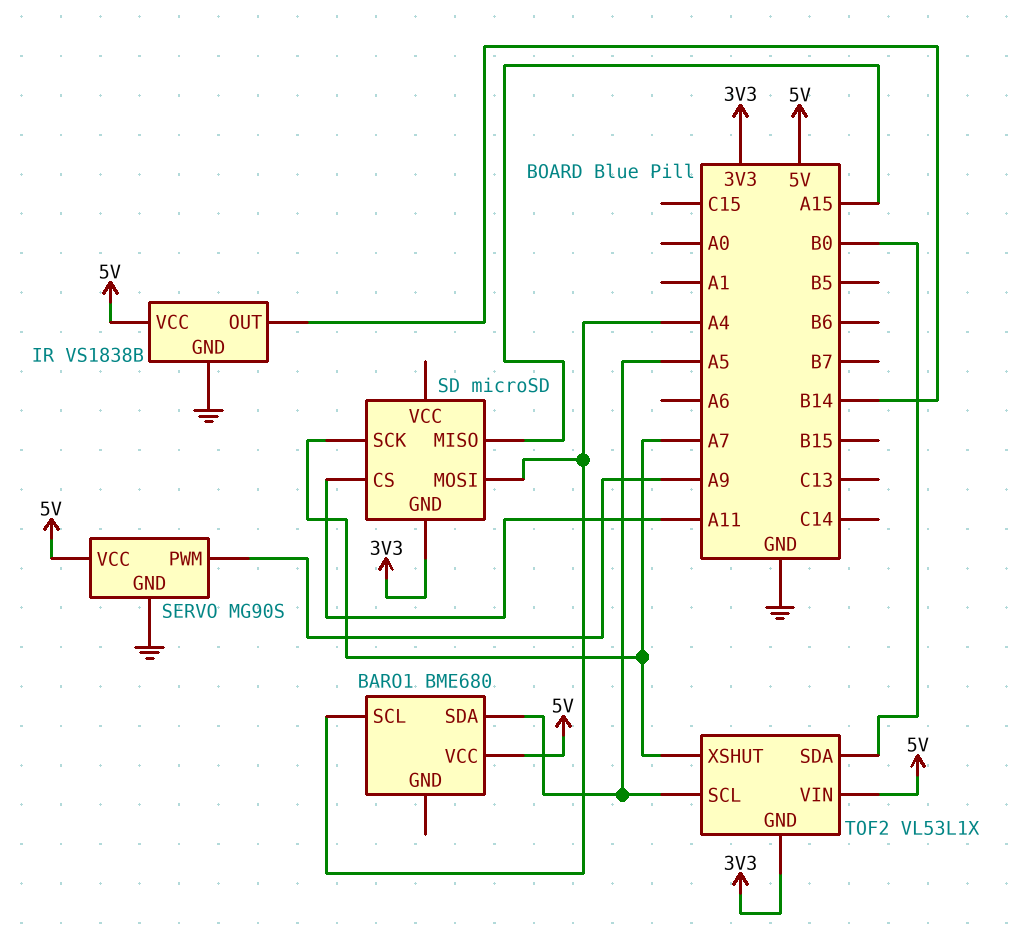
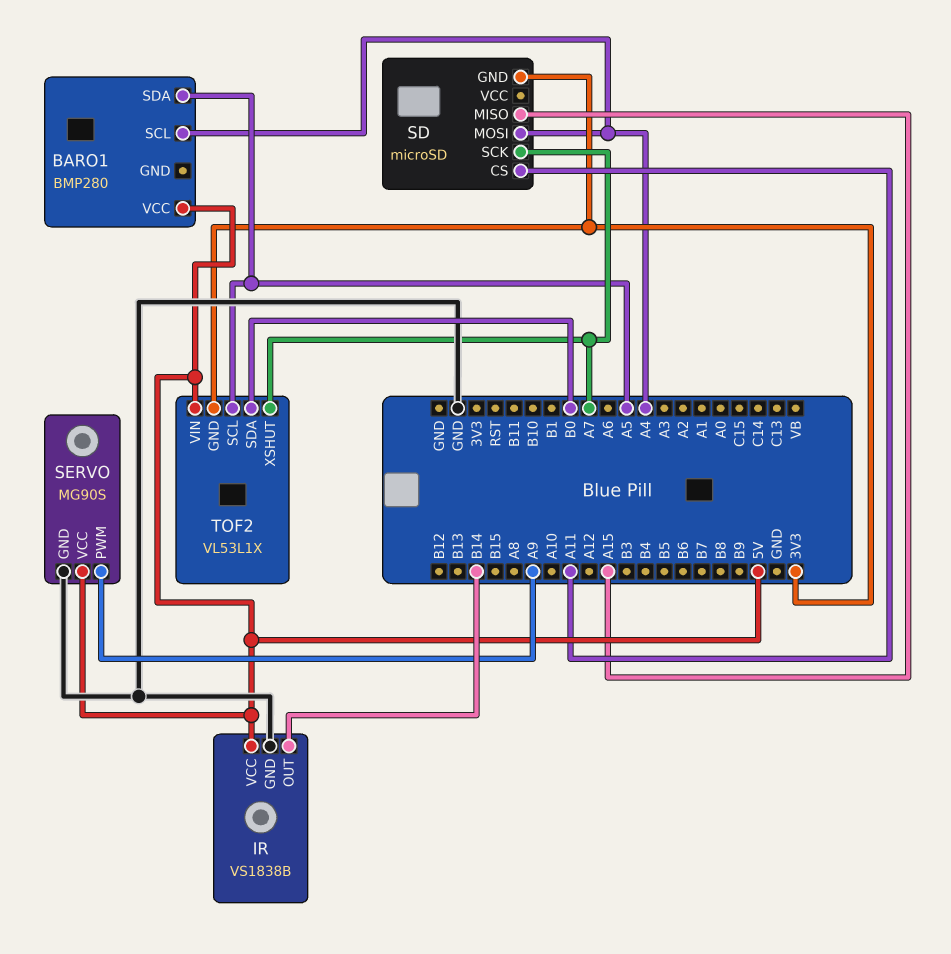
BARO1: BME680 -> BMP280

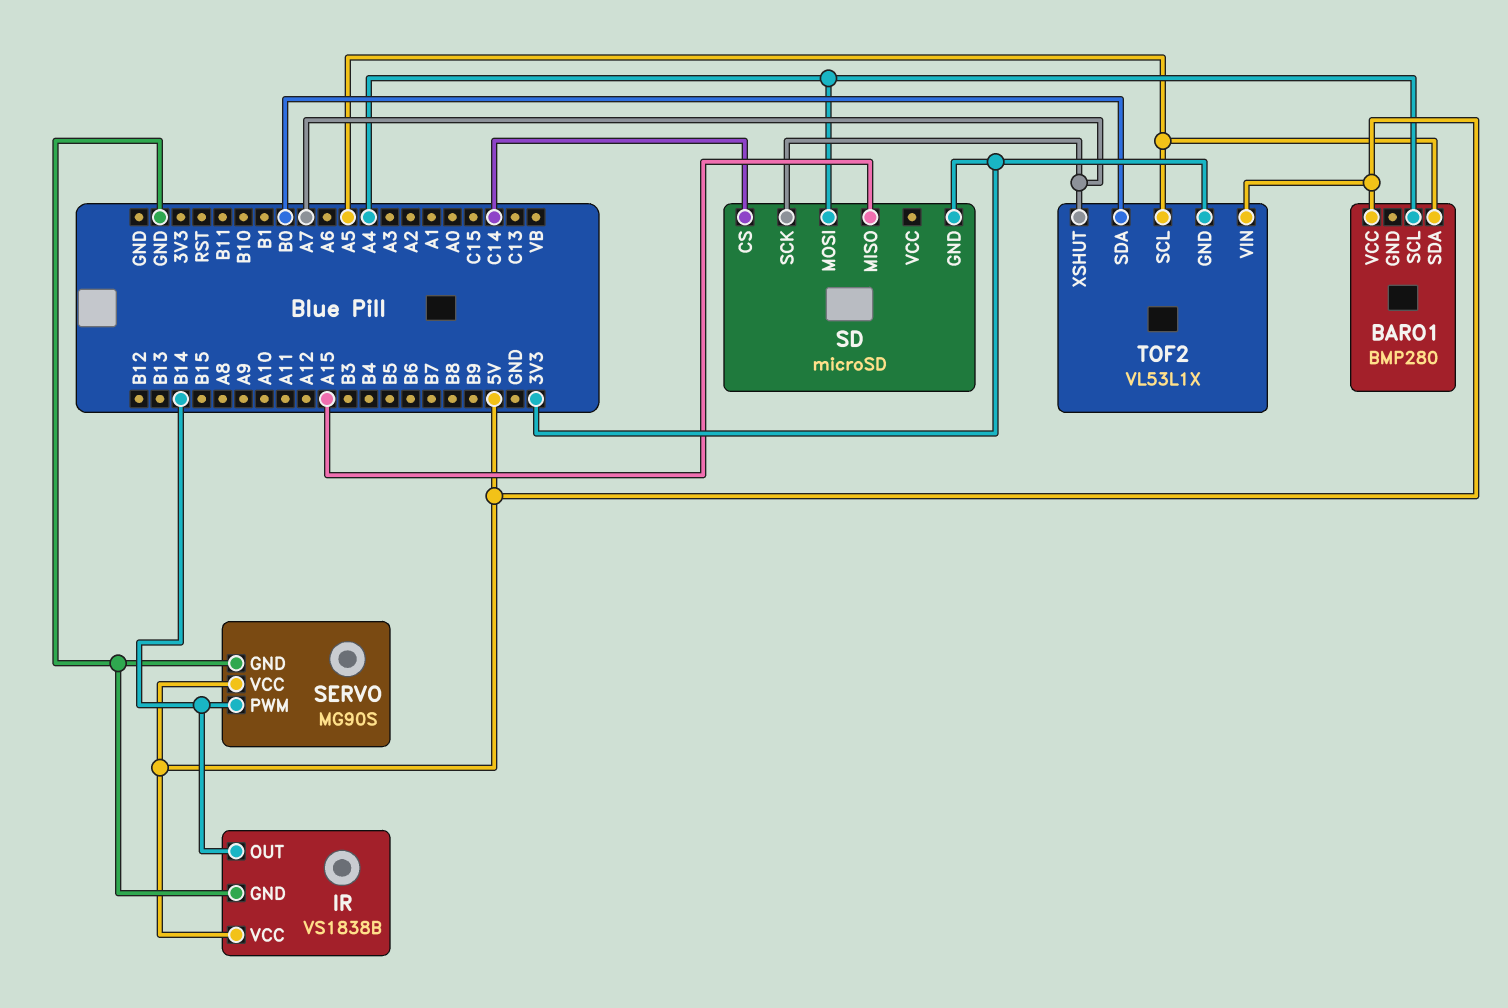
SD pin CS: A11 -> C14
SERVO pin PWM: A9 -> B14

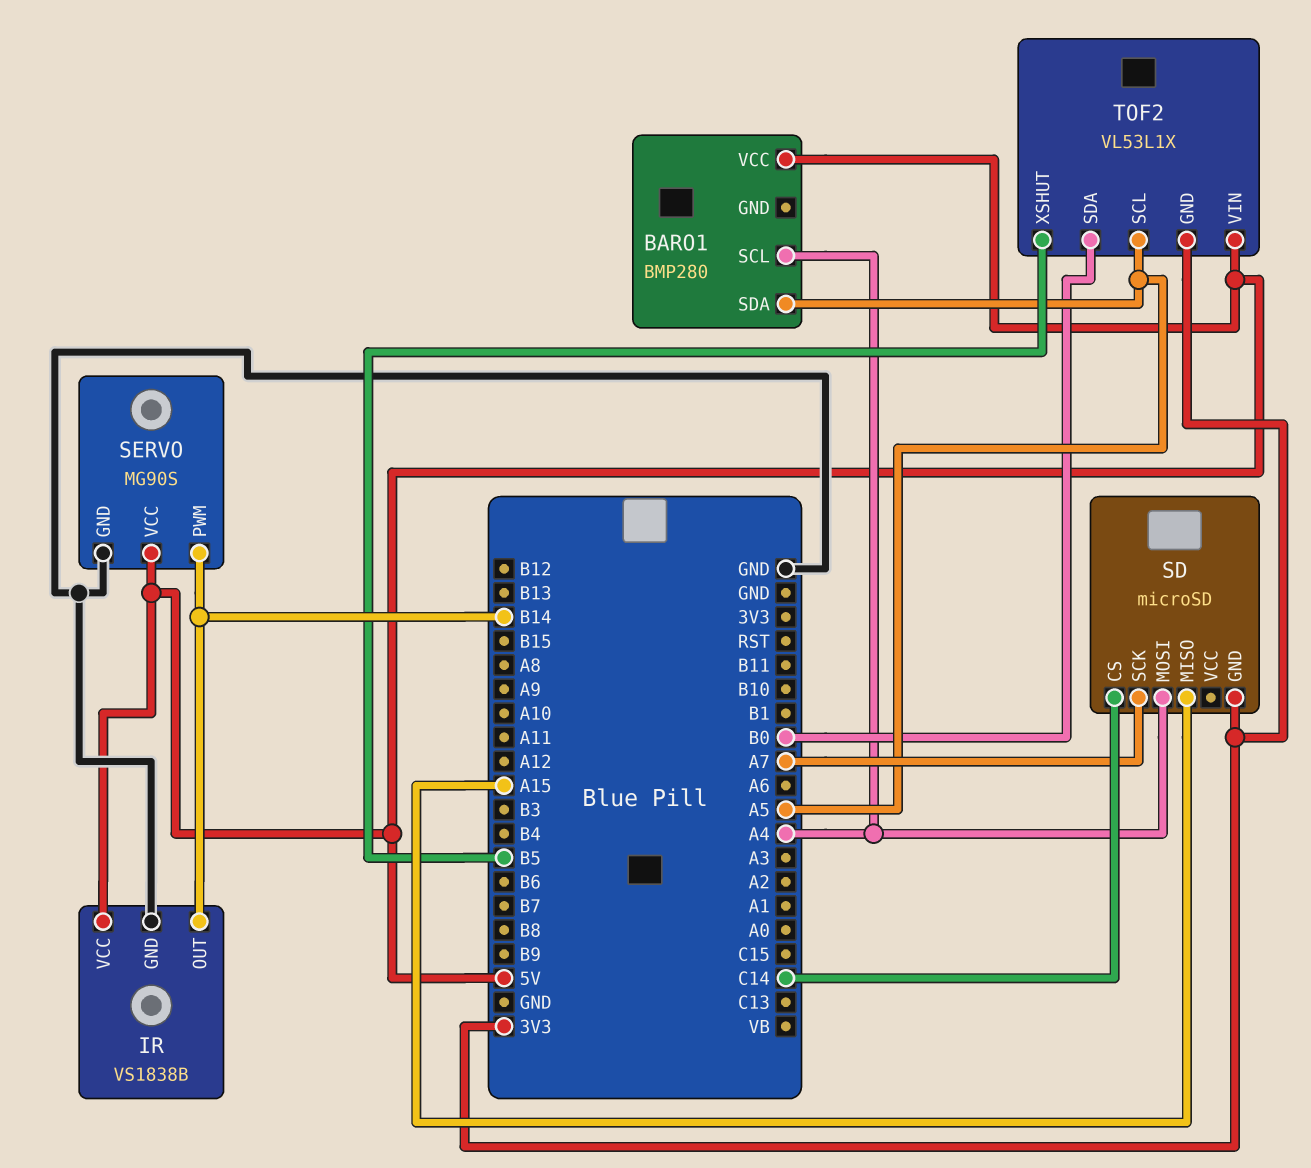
TOF2 pin XSHUT: A7 -> B5

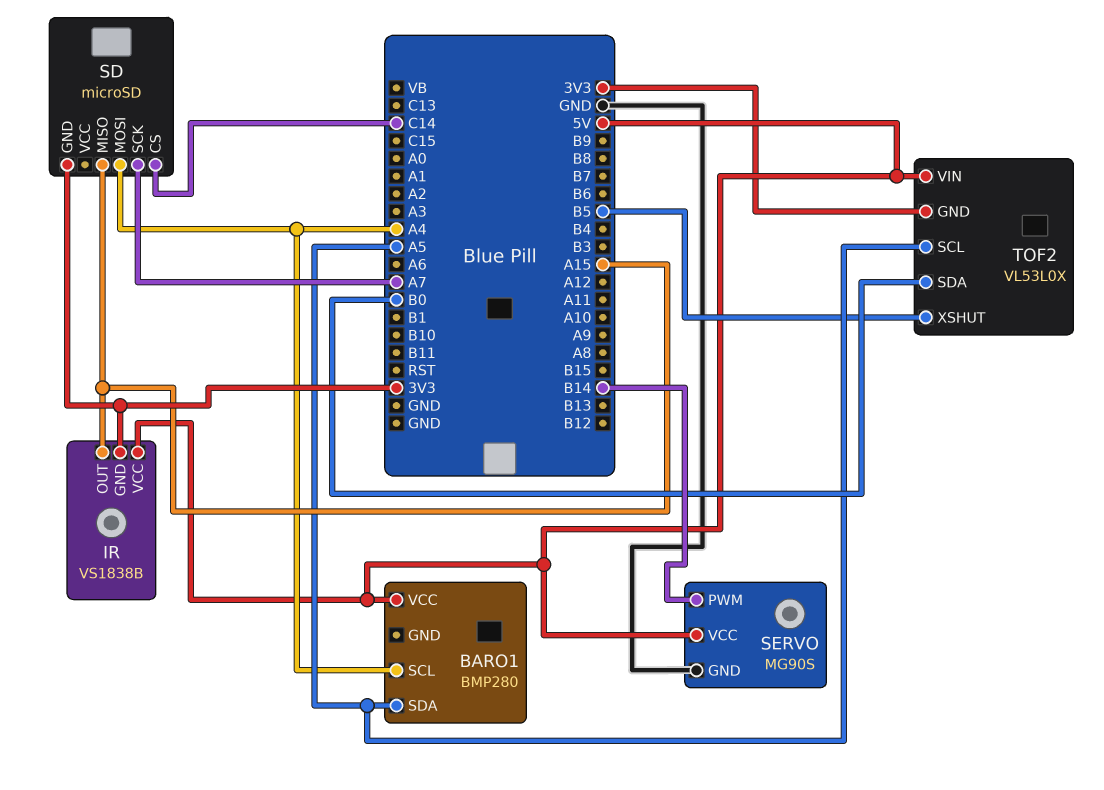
IR pin GND: GND -> 3V3
IR pin OUT: B14 -> A15
TOF2: VL53L1X -> VL53L0X

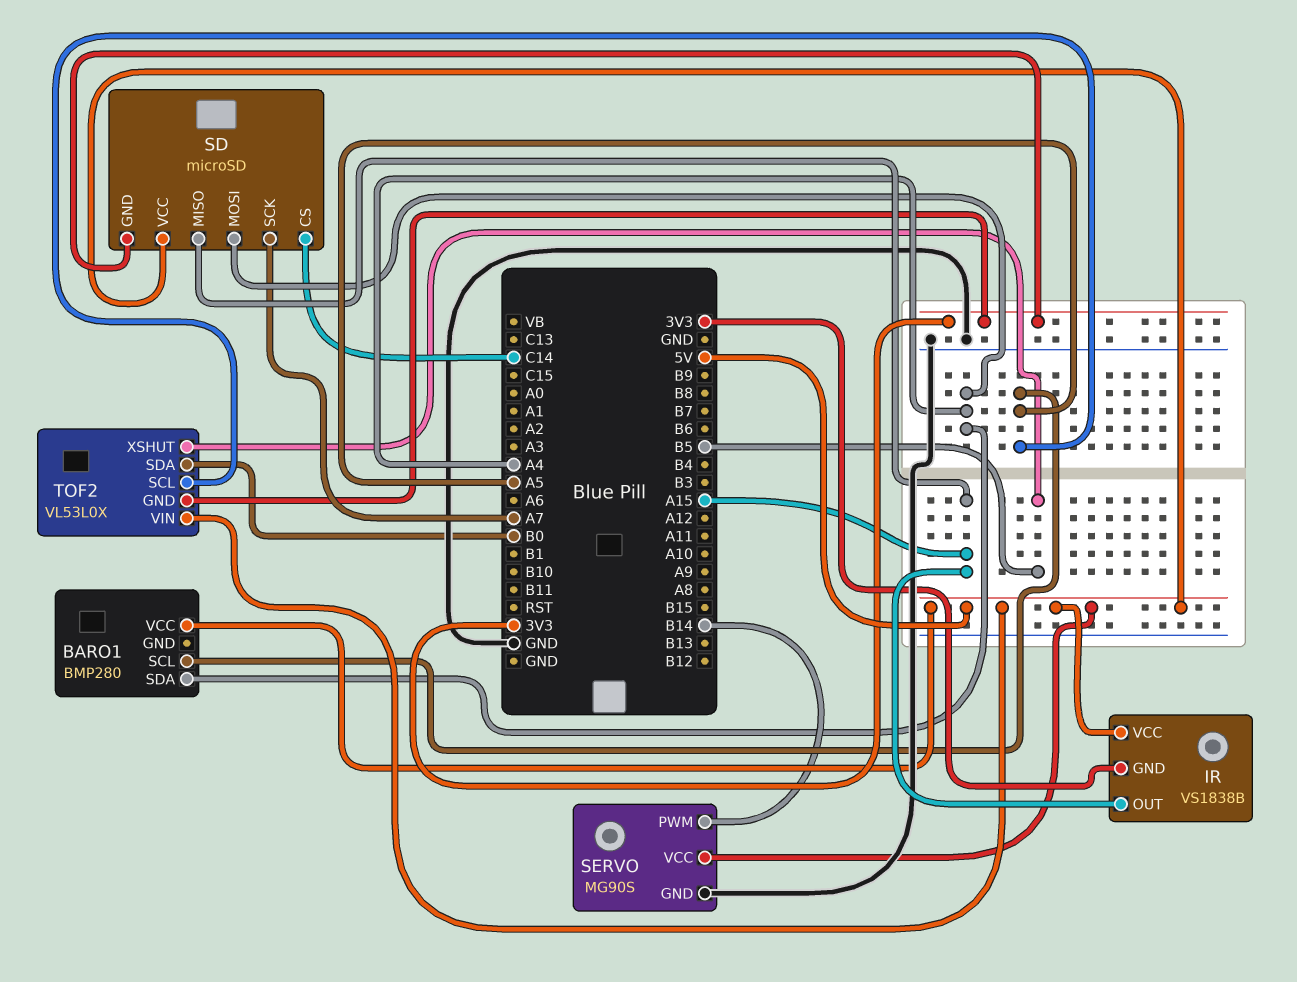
BARO1 pin SCL: A4 -> A5
BARO1 pin SDA: A5 -> A4
SD pin VCC: none -> 5V

